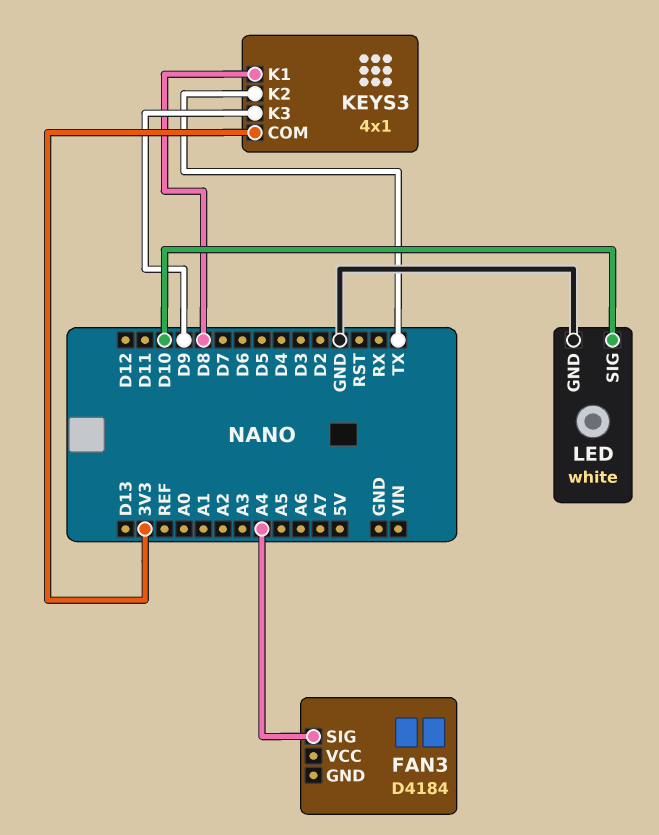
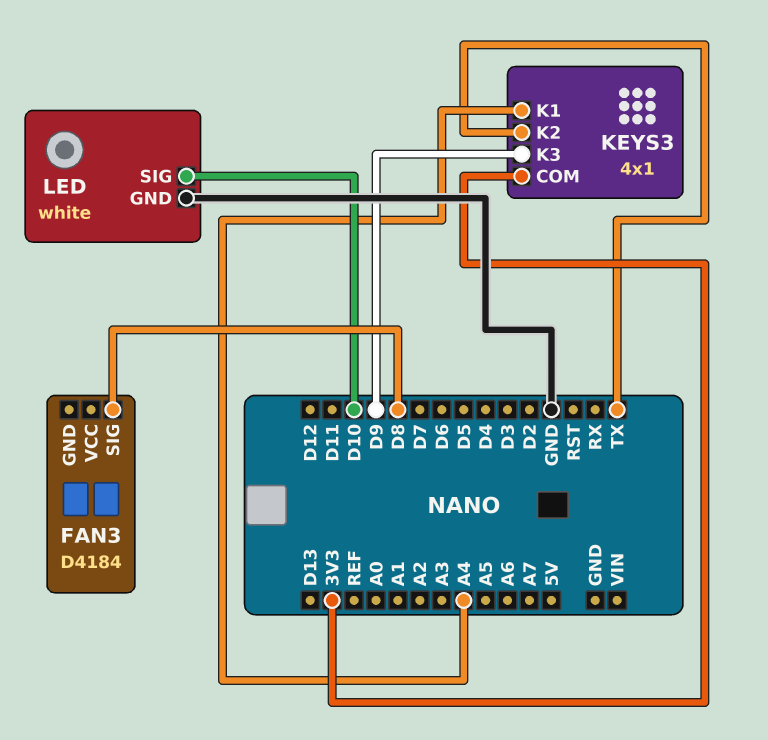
FAN3 pin SIG: A4 -> D8
KEYS3 pin K1: D8 -> A4

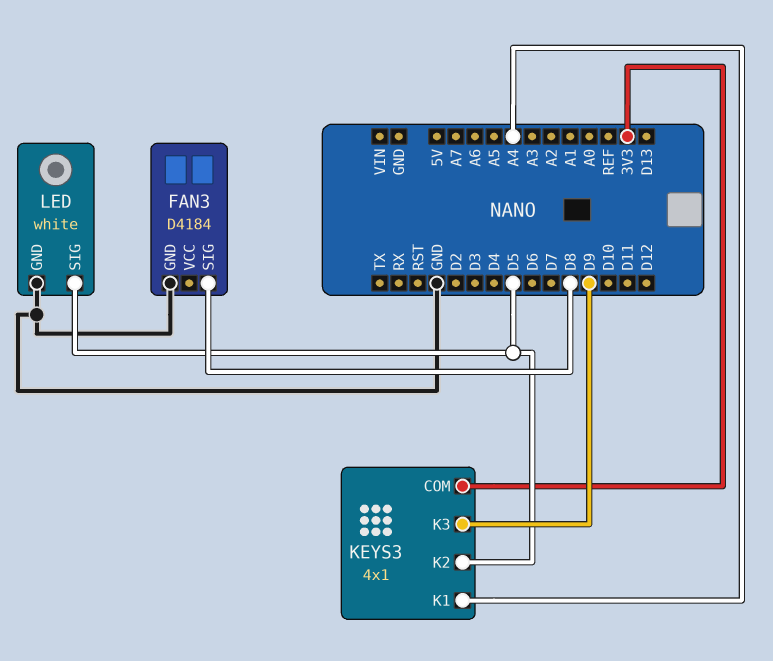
FAN3 pin GND: none -> GND
KEYS3 pin K2: TX -> D5
LED pin SIG: D10 -> D5

